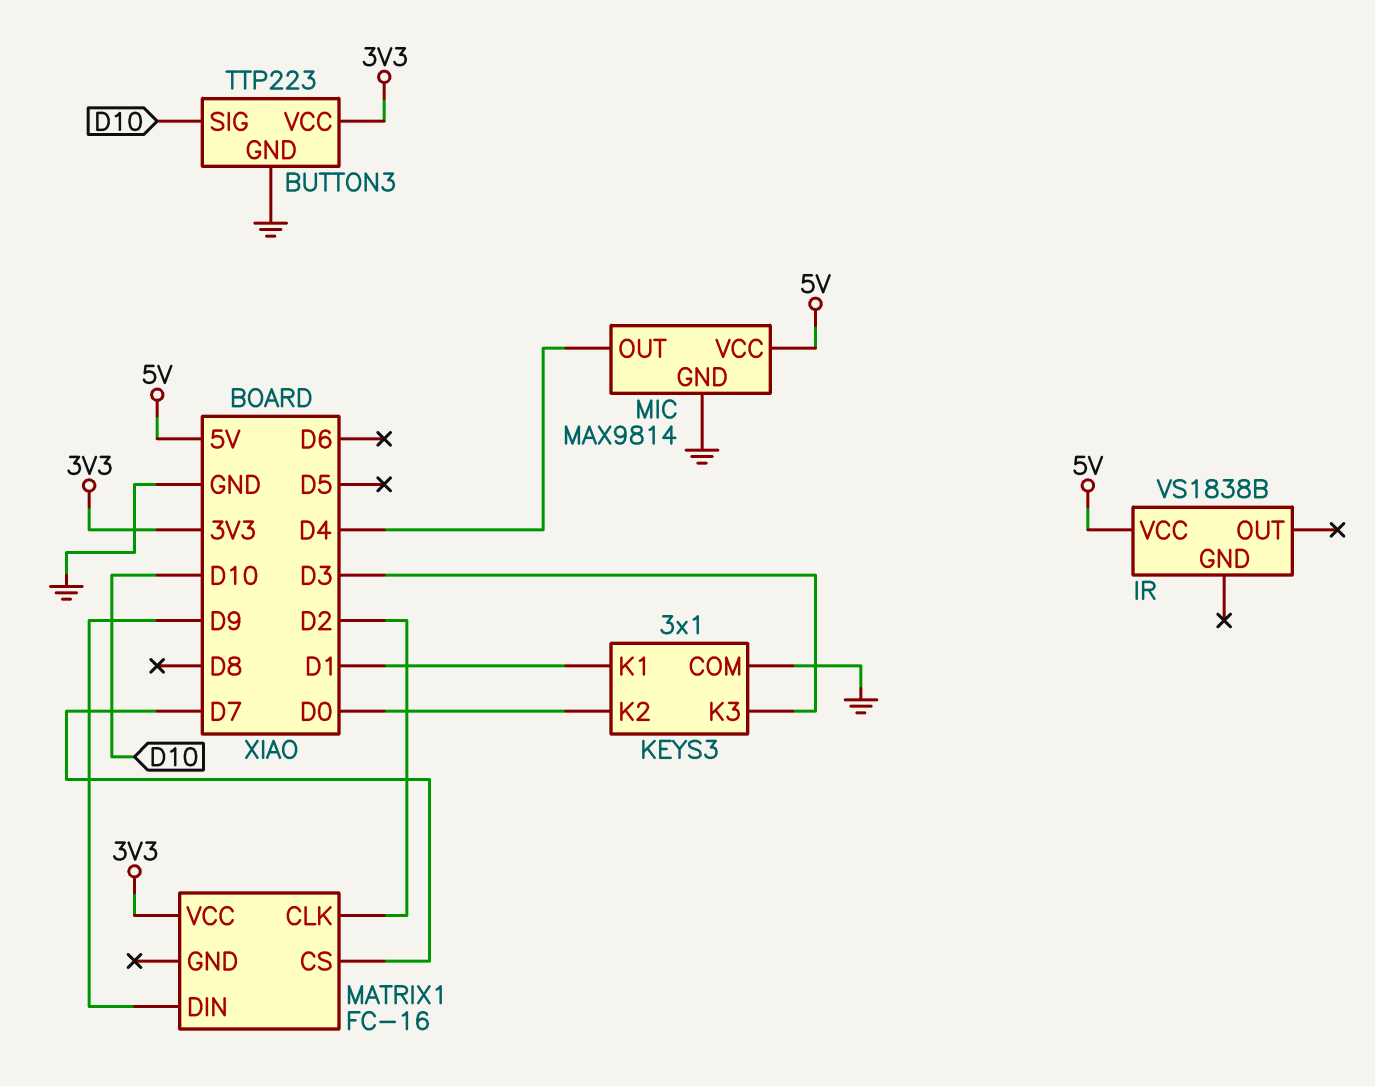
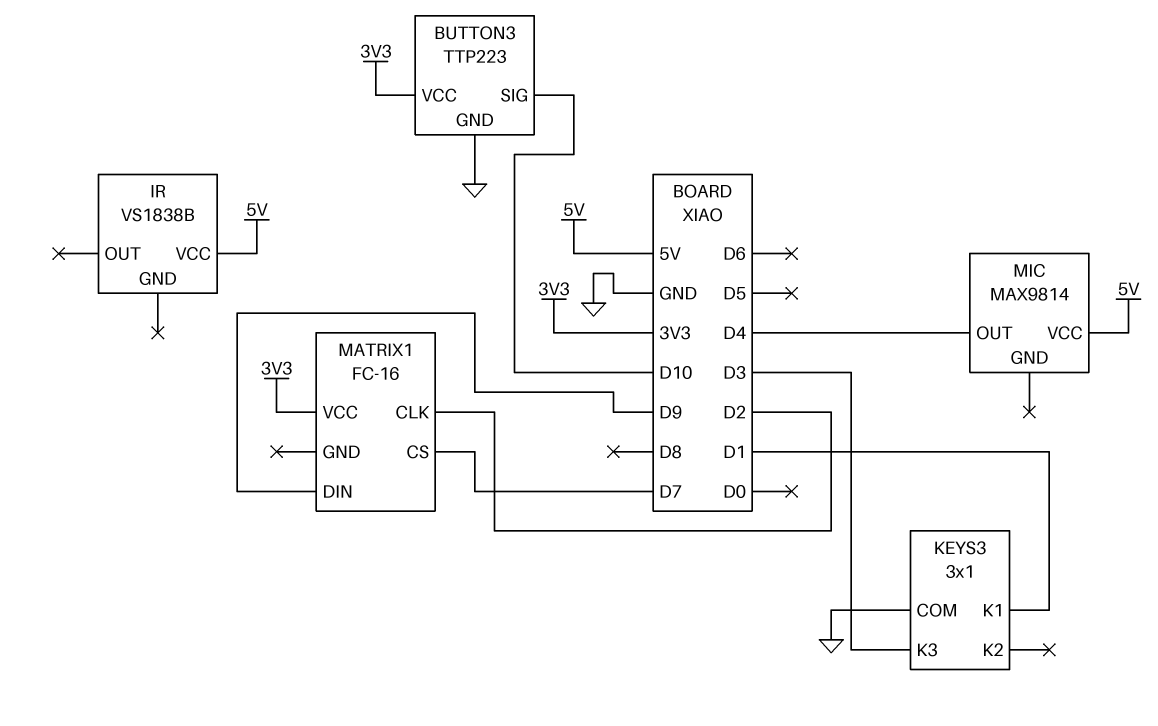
KEYS3 pin K2: D0 -> none
MIC pin GND: GND -> none

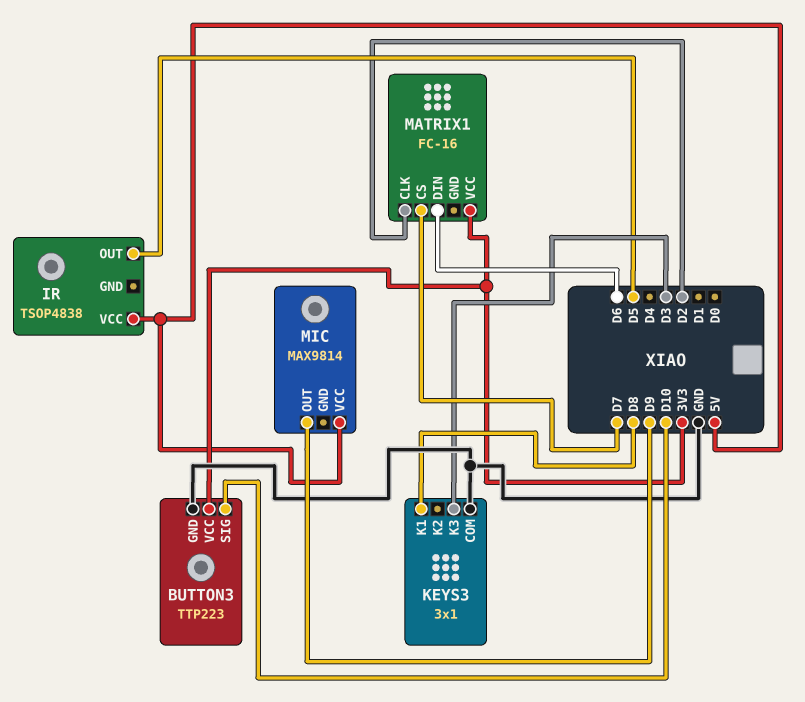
IR: VS1838B -> TSOP4838
IR pin OUT: none -> D5
KEYS3 pin K1: D1 -> D8
MATRIX1 pin DIN: D9 -> D6
MIC pin OUT: D4 -> D9

